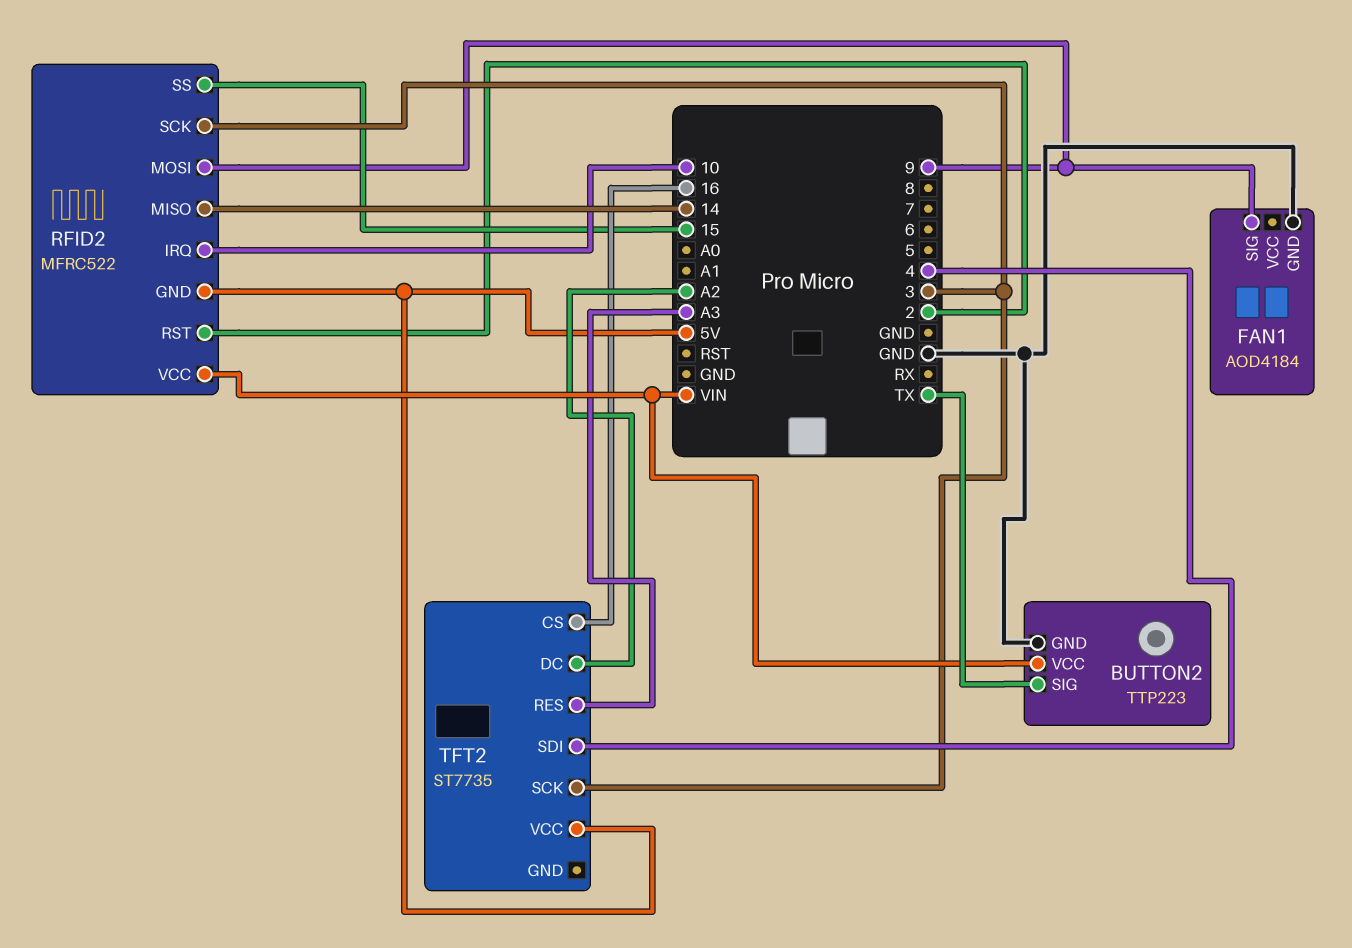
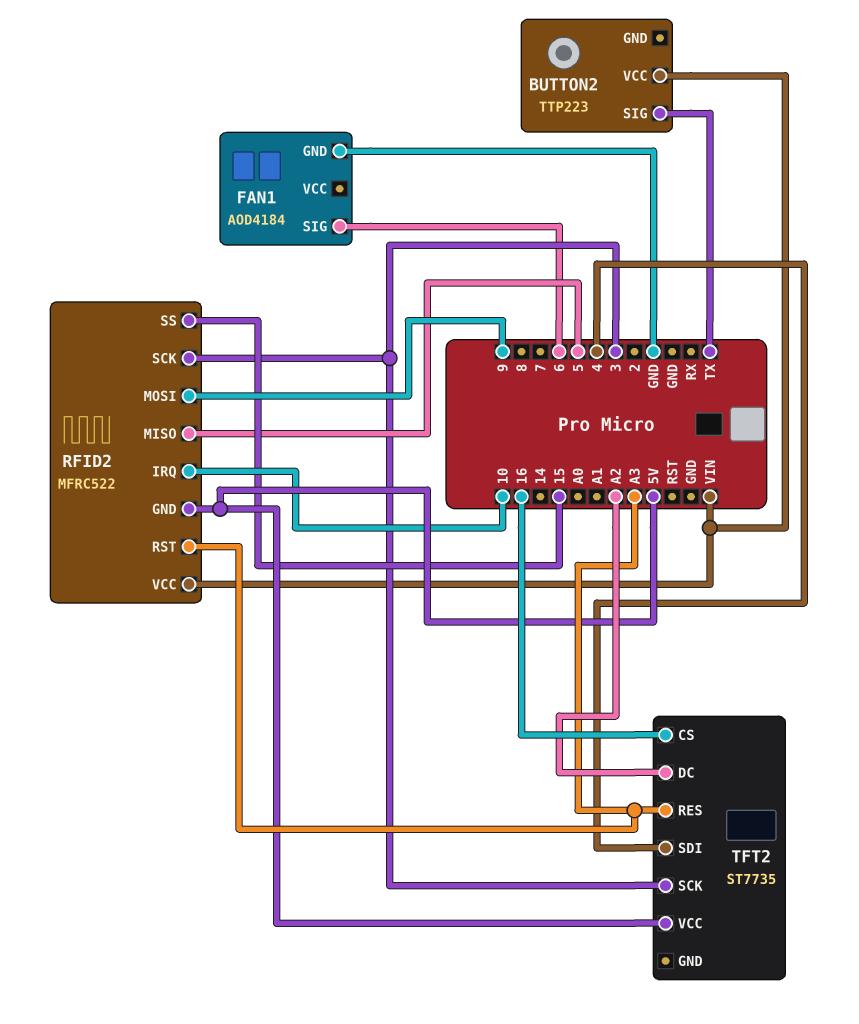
BUTTON2 pin GND: GND -> none
FAN1 pin SIG: 9 -> 6
RFID2 pin MISO: 14 -> 5
RFID2 pin RST: 2 -> A3

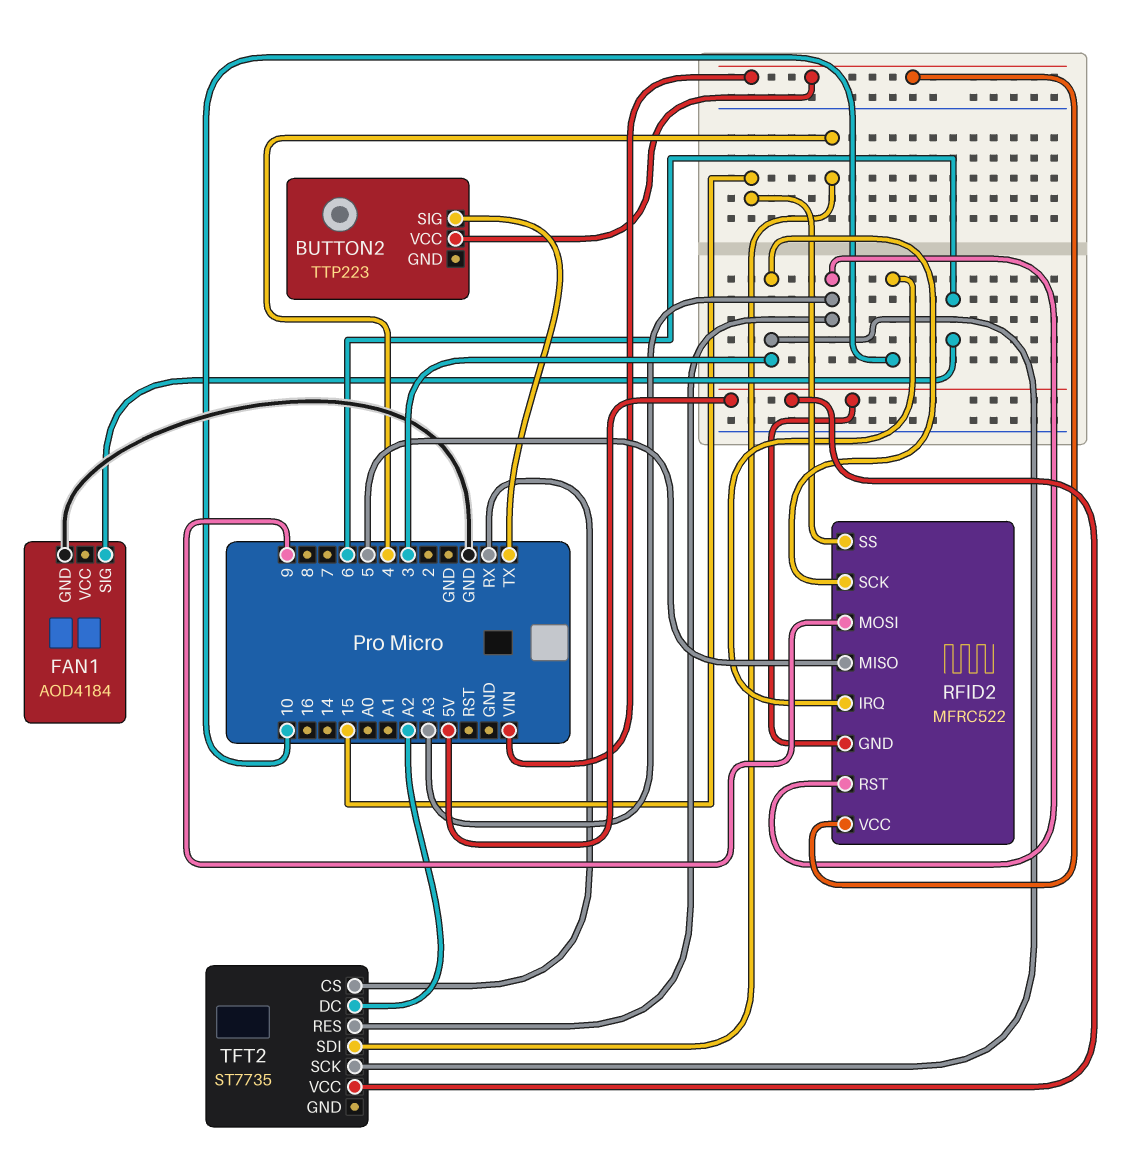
TFT2 pin CS: 16 -> RX

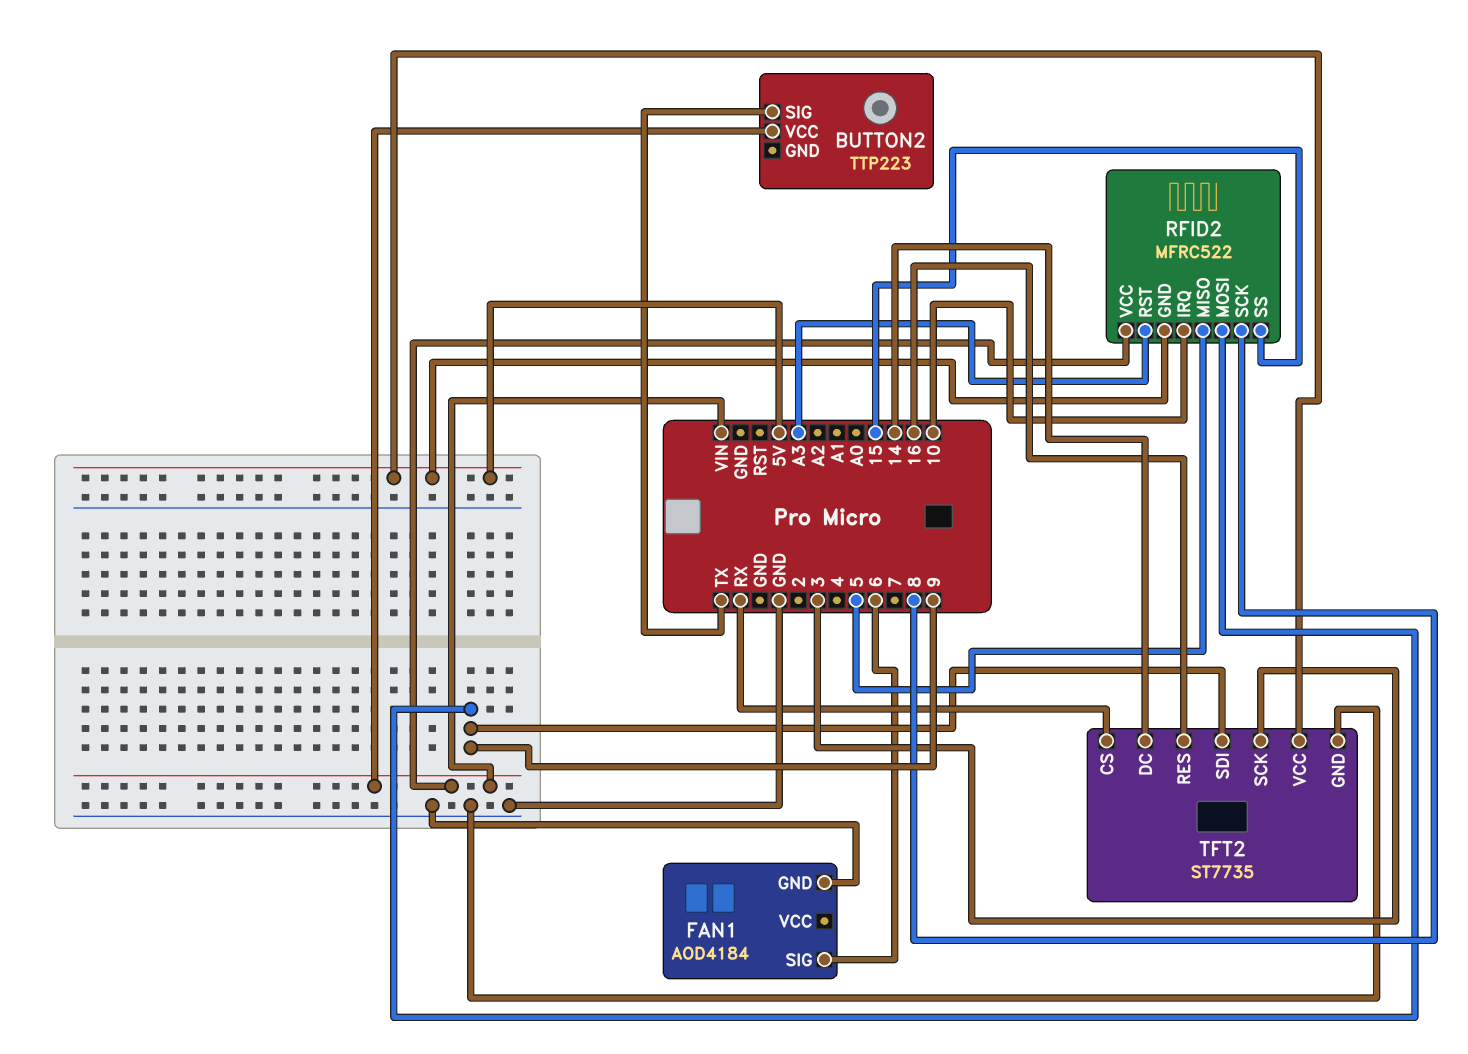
RFID2 pin SCK: 3 -> 8
TFT2 pin DC: A2 -> 14
TFT2 pin GND: none -> GND
TFT2 pin RES: A3 -> 16
TFT2 pin SDI: 4 -> 9

